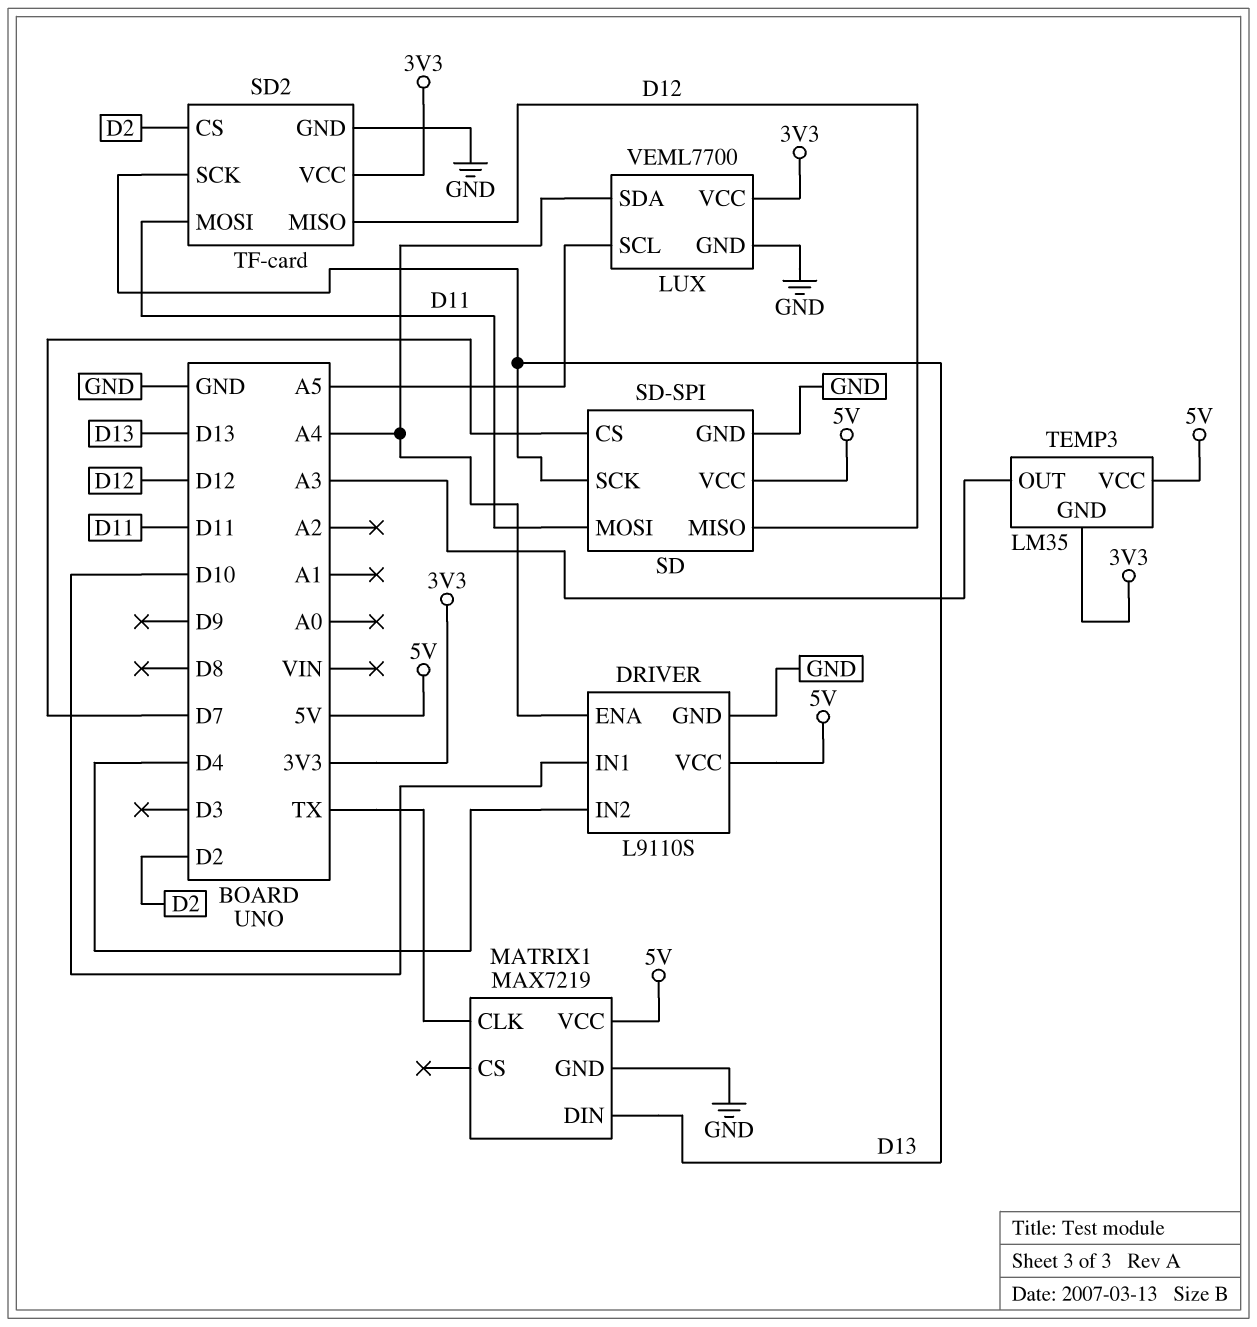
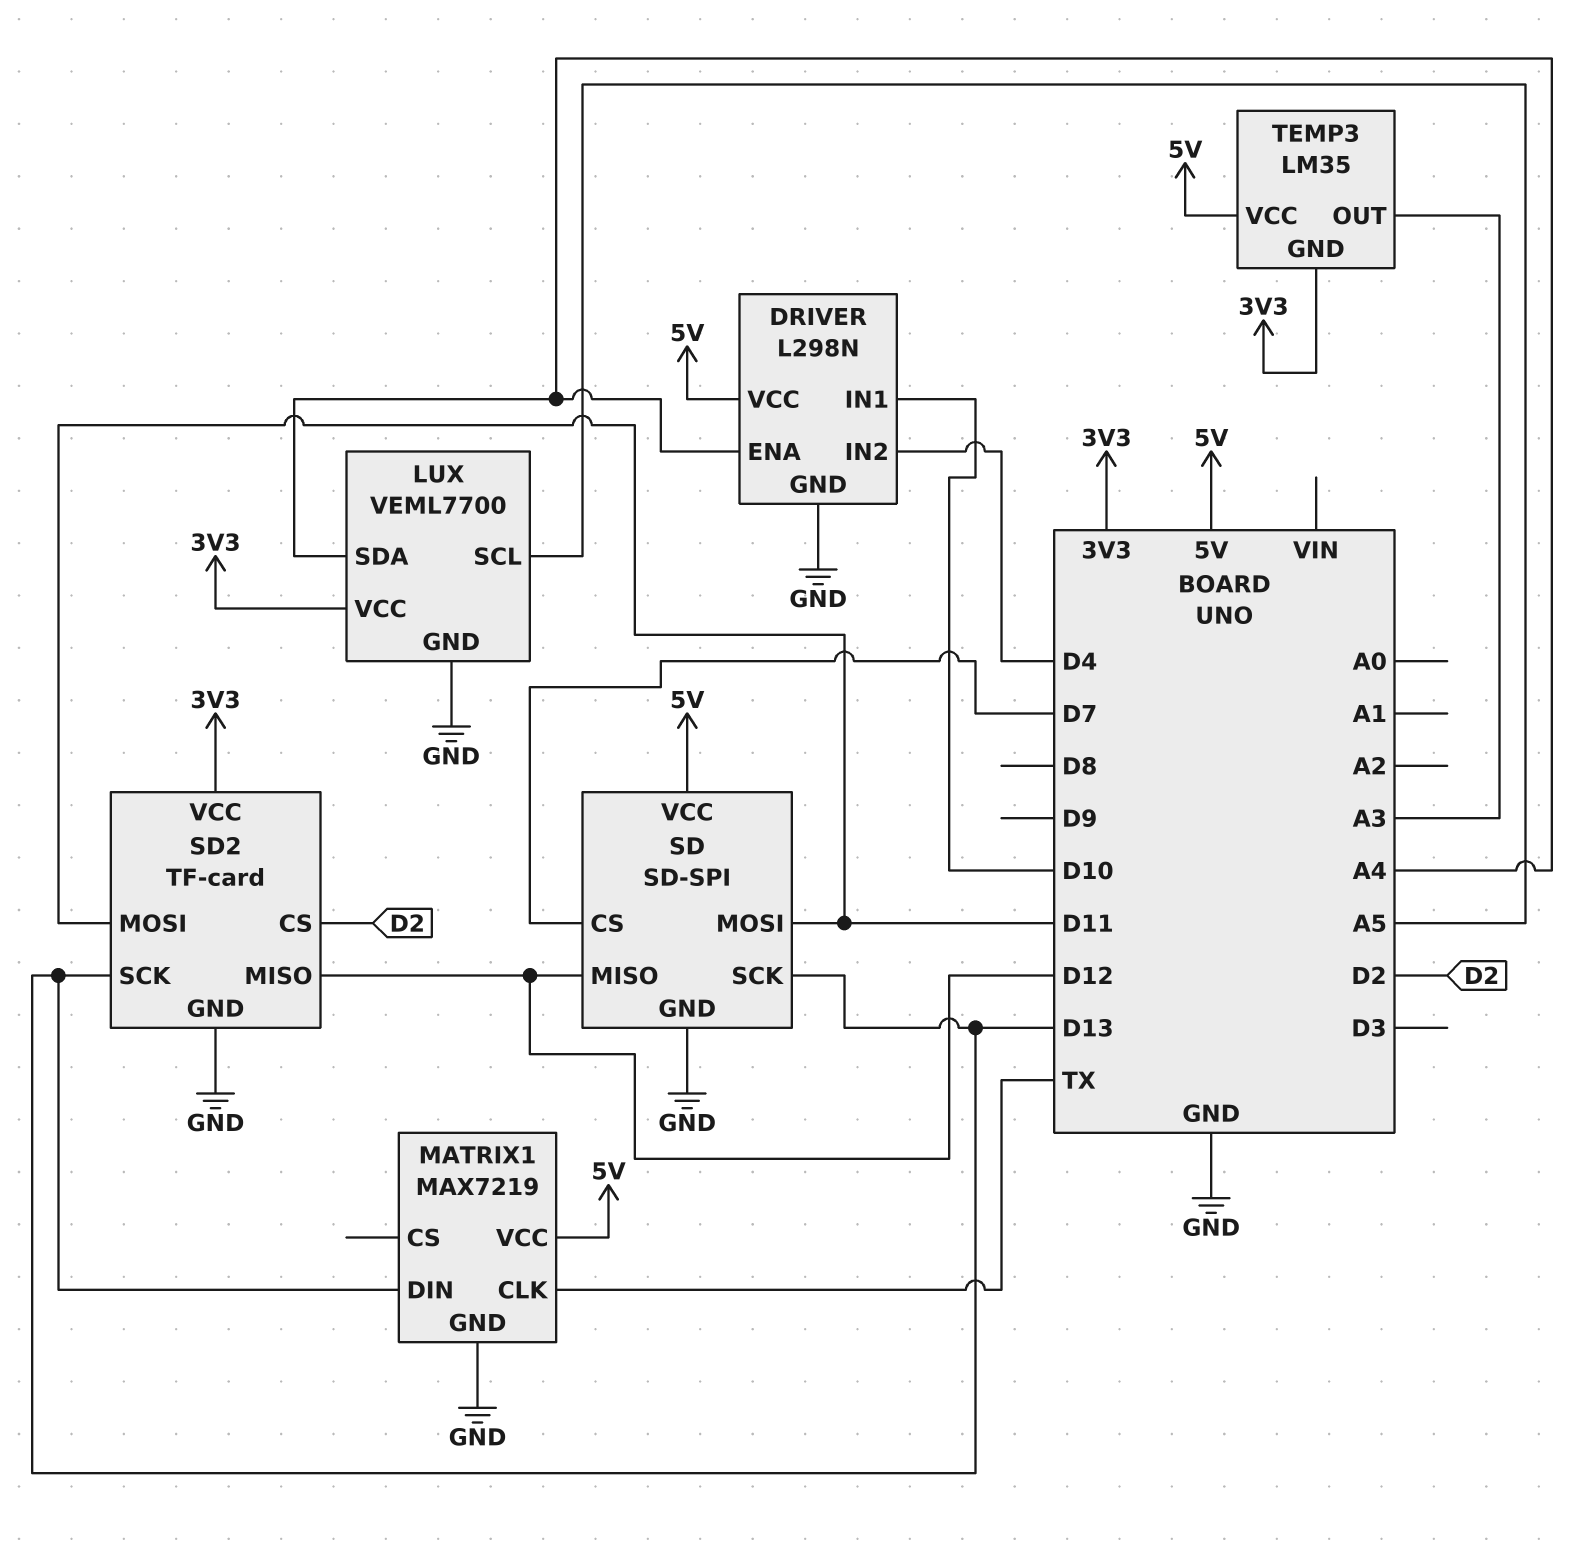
DRIVER: L9110S -> L298N

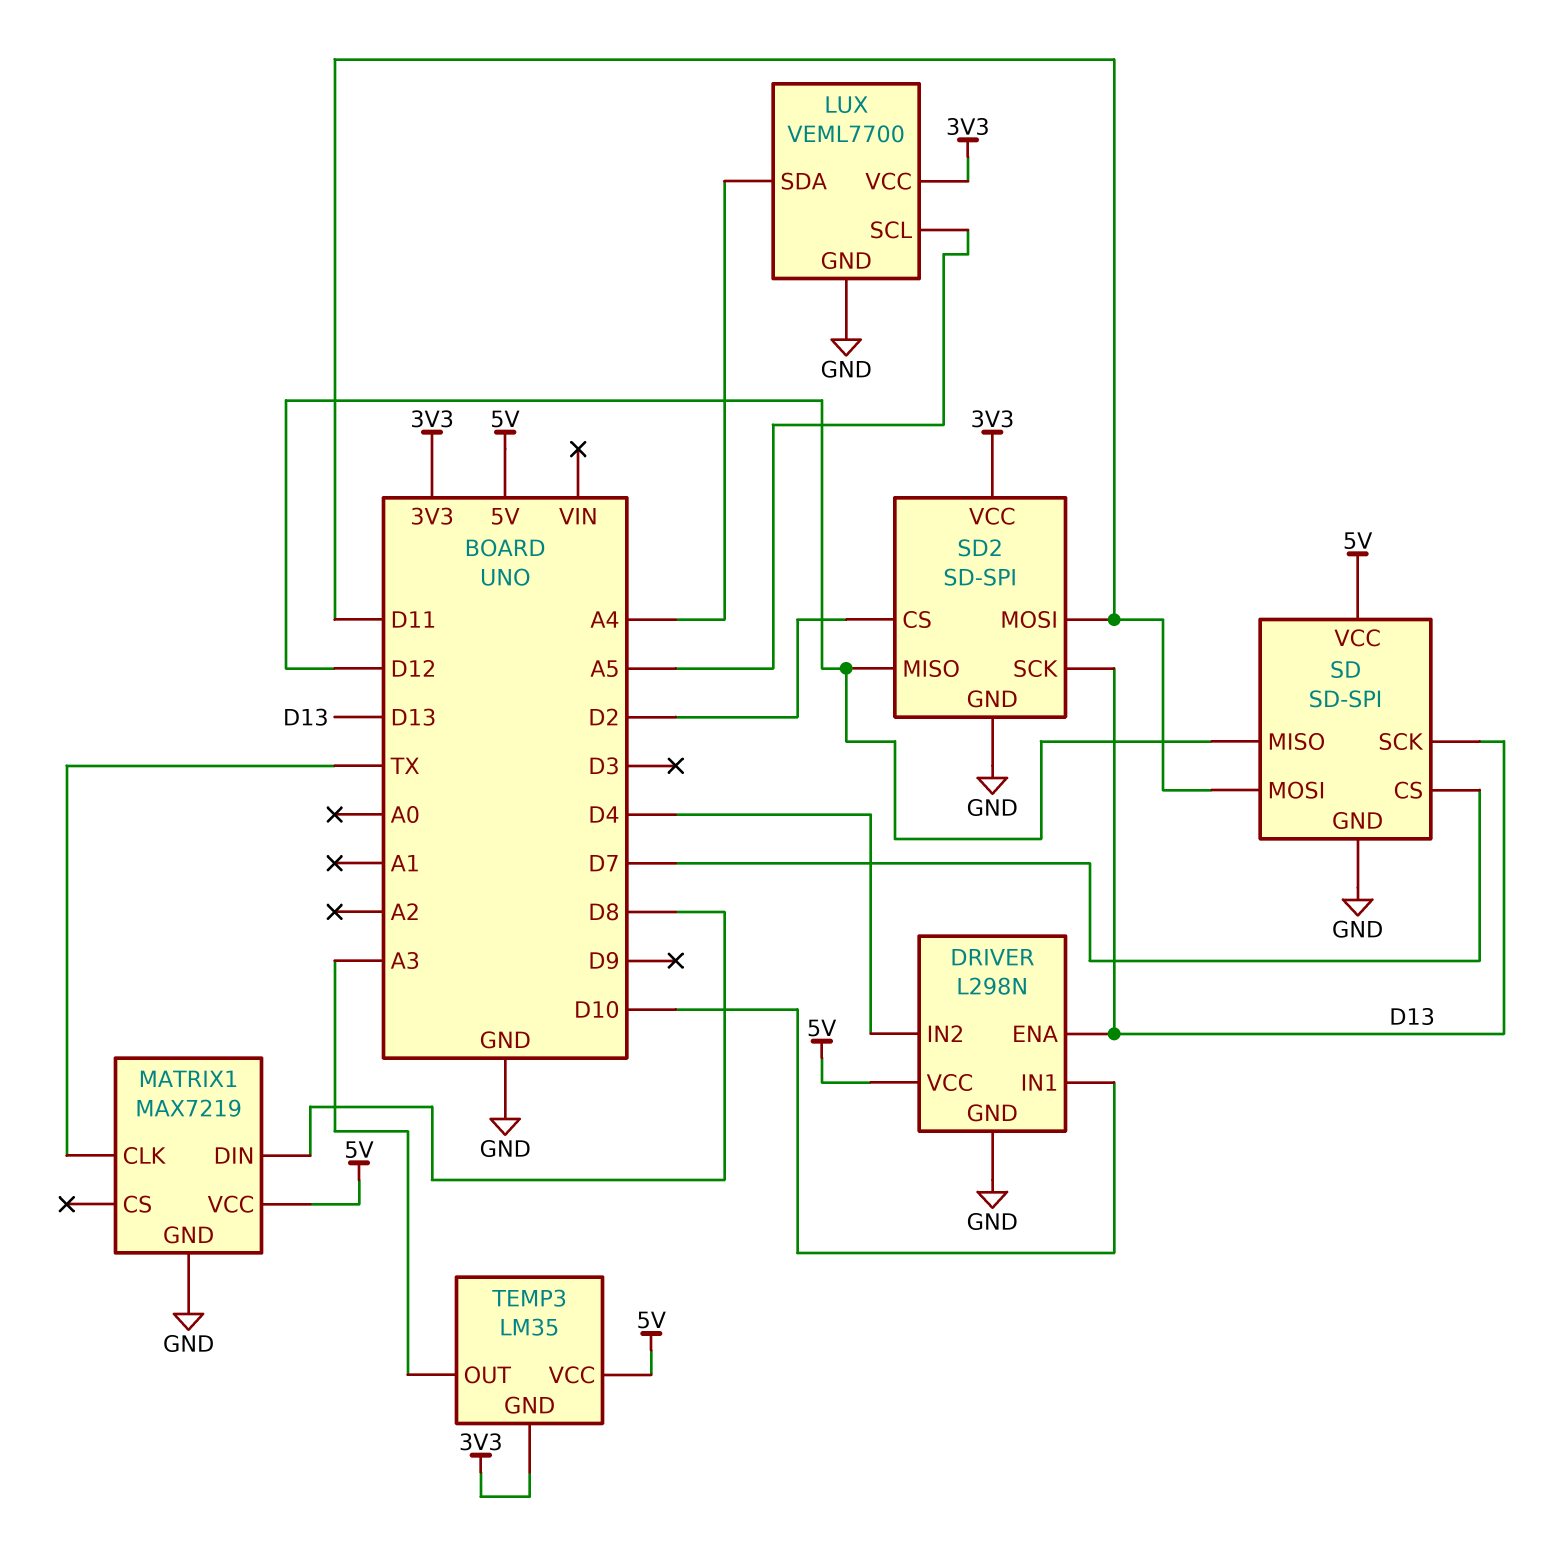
DRIVER pin ENA: A4 -> D13
MATRIX1 pin DIN: D13 -> D8
SD2: TF-card -> SD-SPI

